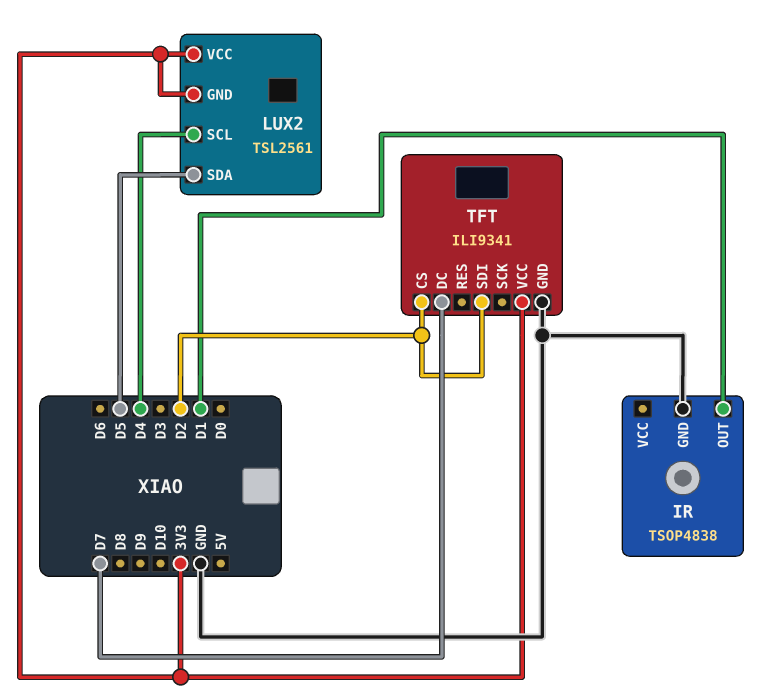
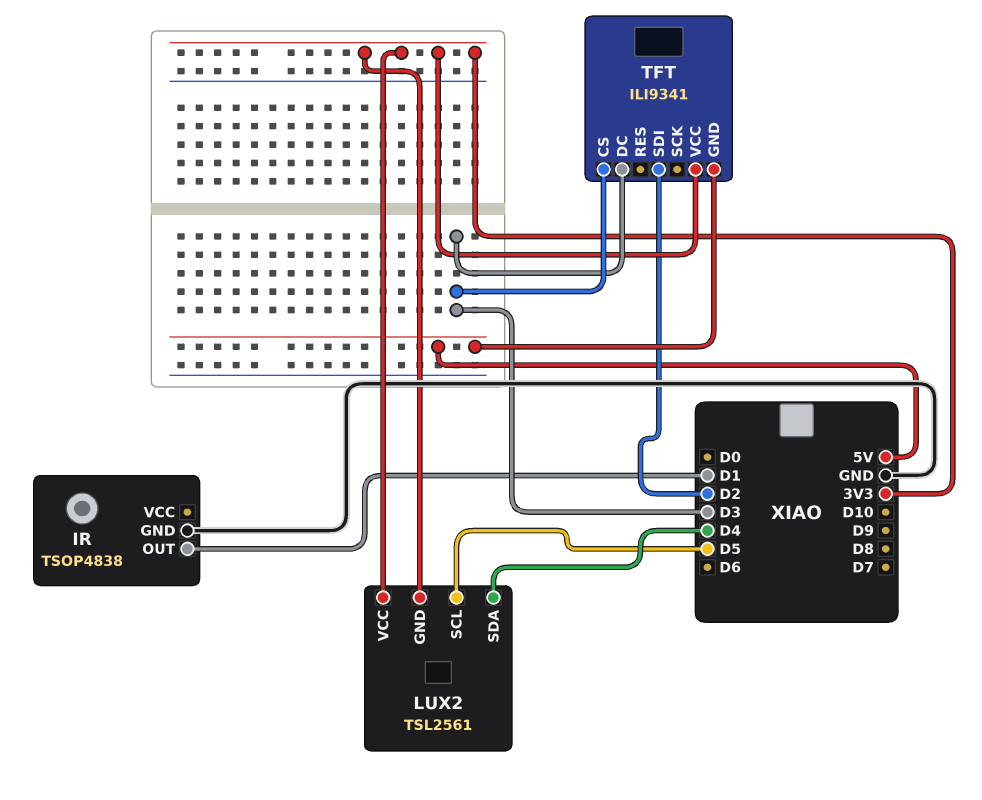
LUX2 pin SCL: D4 -> D5
LUX2 pin SDA: D5 -> D4
TFT pin CS: D2 -> D3
TFT pin DC: D7 -> D3
TFT pin GND: GND -> 5V

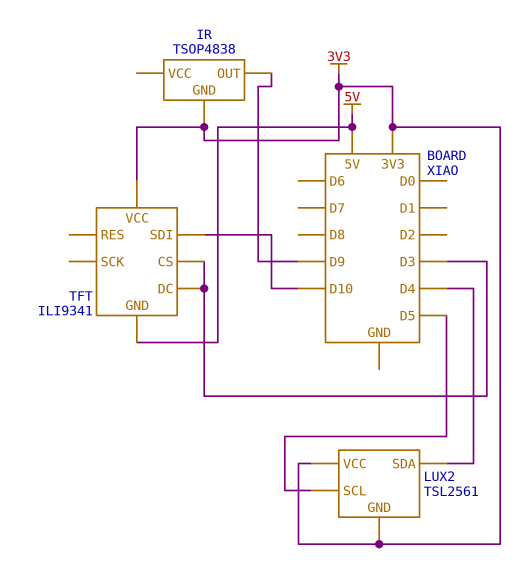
IR pin GND: GND -> 3V3
IR pin OUT: D1 -> D9
TFT pin SDI: D2 -> D10

